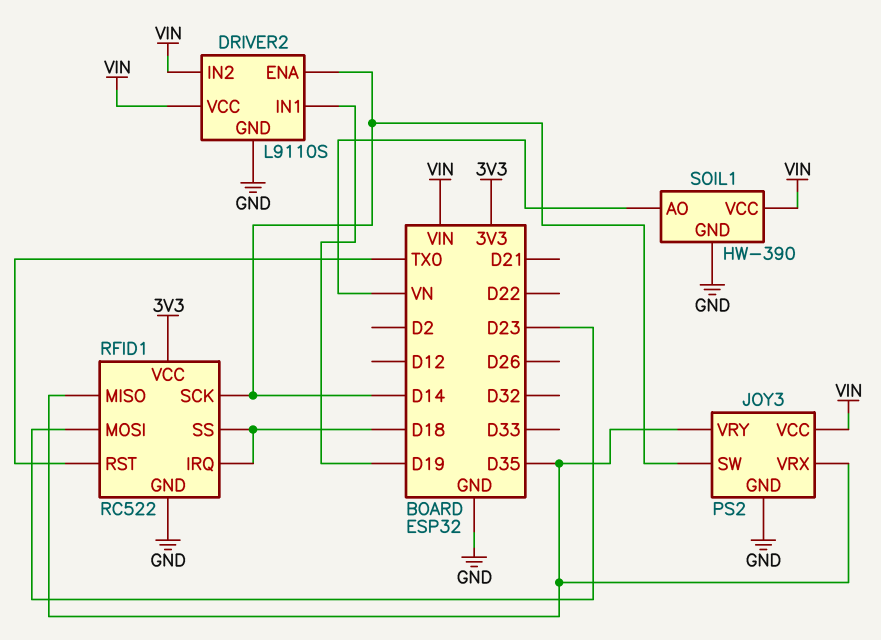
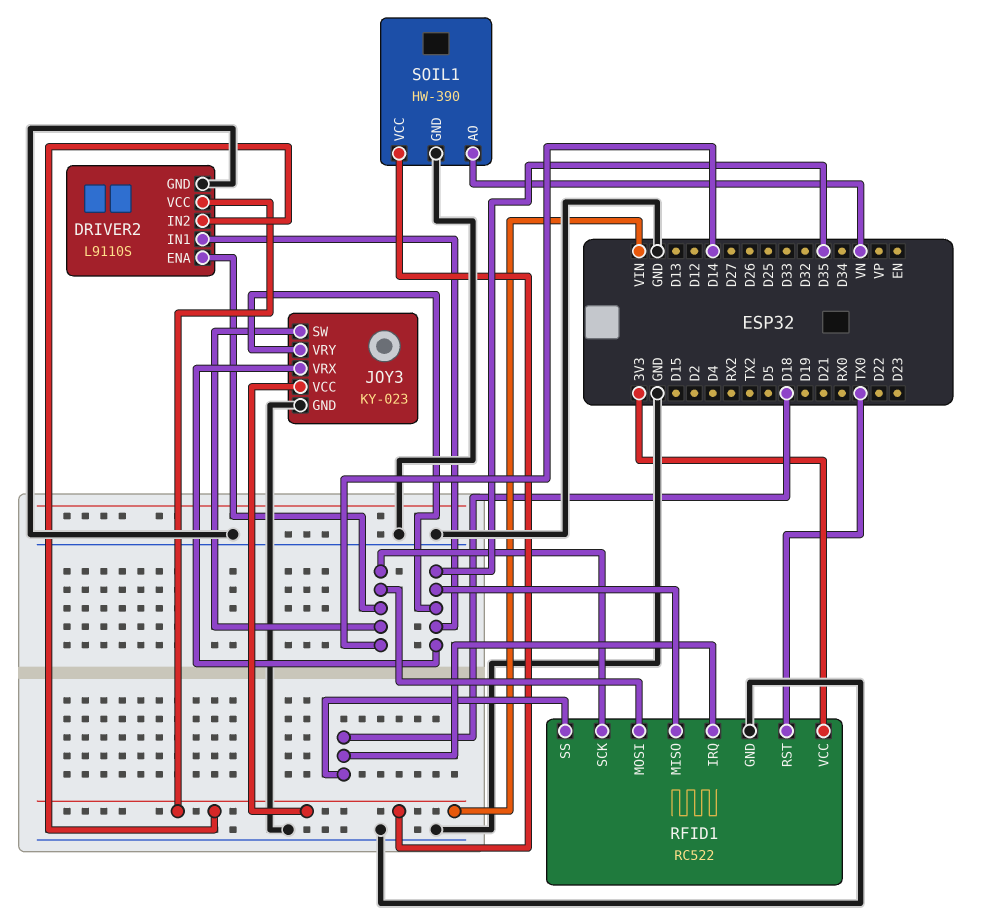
DRIVER2 pin IN1: D19 -> D35
JOY3: PS2 -> KY-023
RFID1 pin MOSI: D23 -> D14

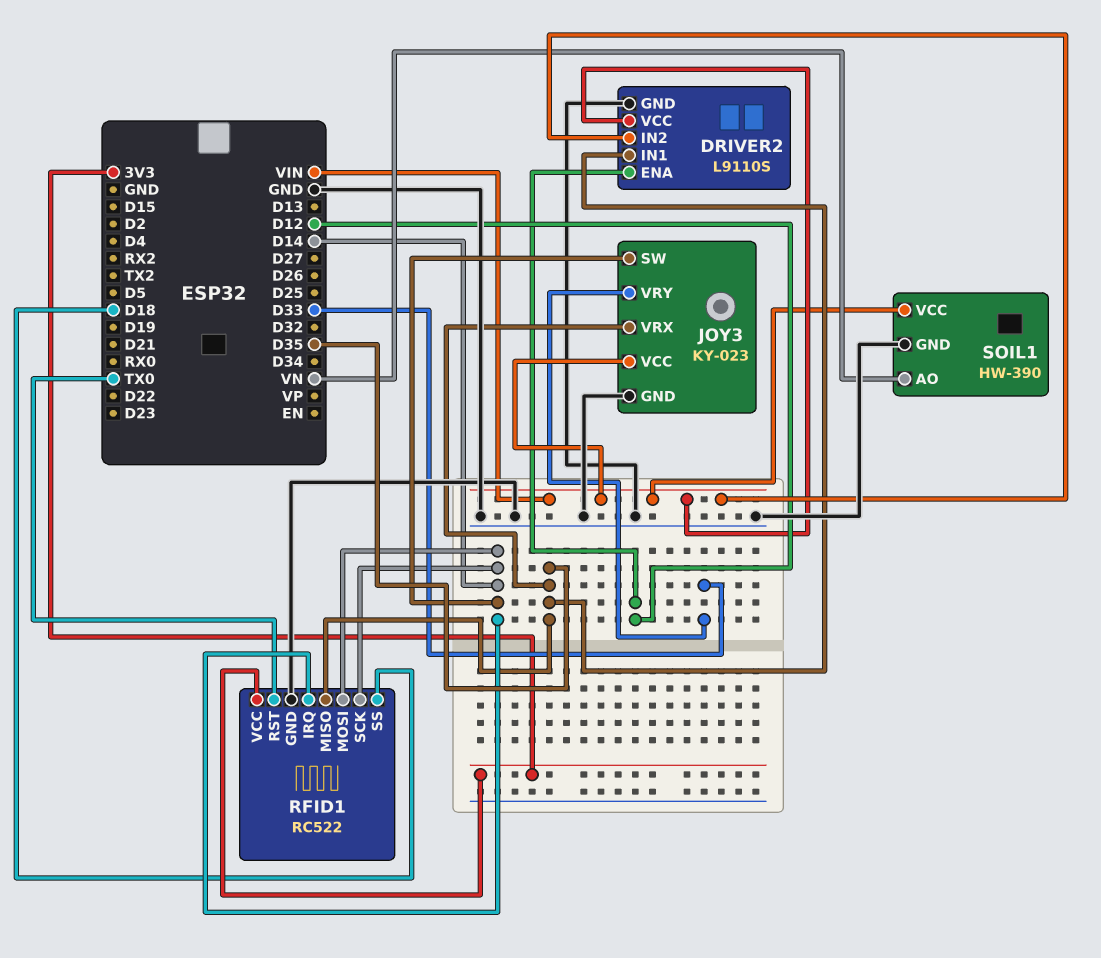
DRIVER2 pin ENA: D14 -> D12
JOY3 pin VRY: D35 -> D33
RFID1 pin IRQ: D18 -> D14

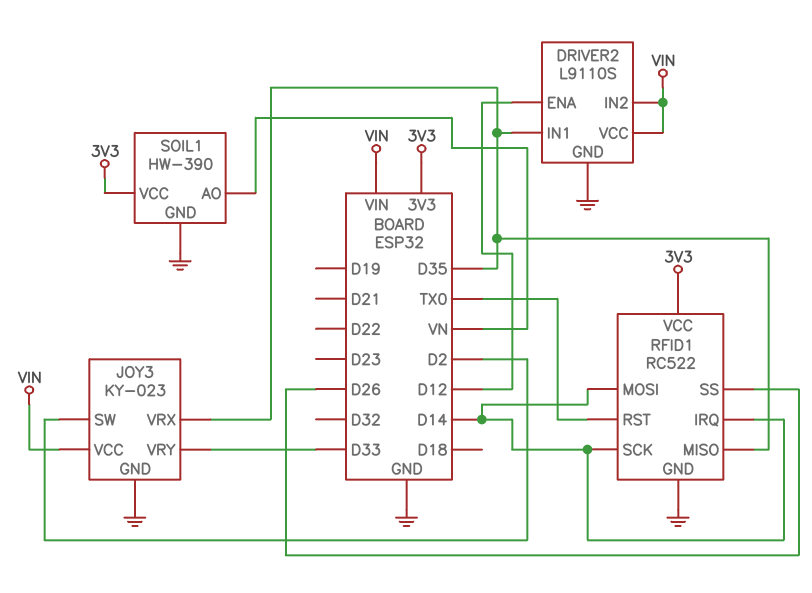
JOY3 pin SW: D14 -> D2
RFID1 pin SS: D18 -> D26
SOIL1 pin VCC: VIN -> 3V3

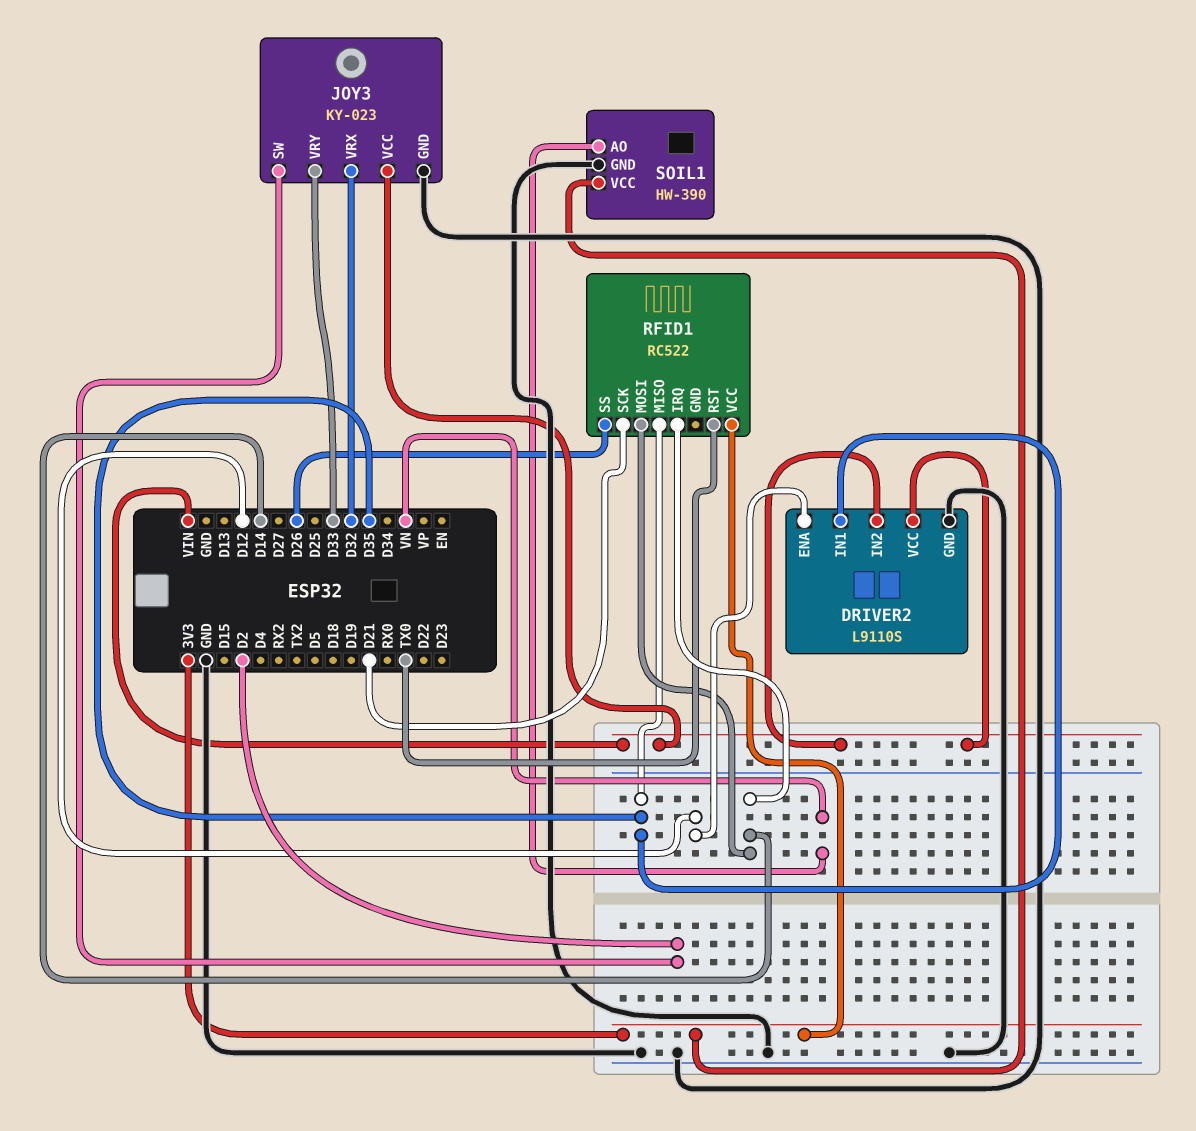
JOY3 pin VRX: D35 -> D32
RFID1 pin GND: GND -> none
RFID1 pin SCK: D14 -> D21

